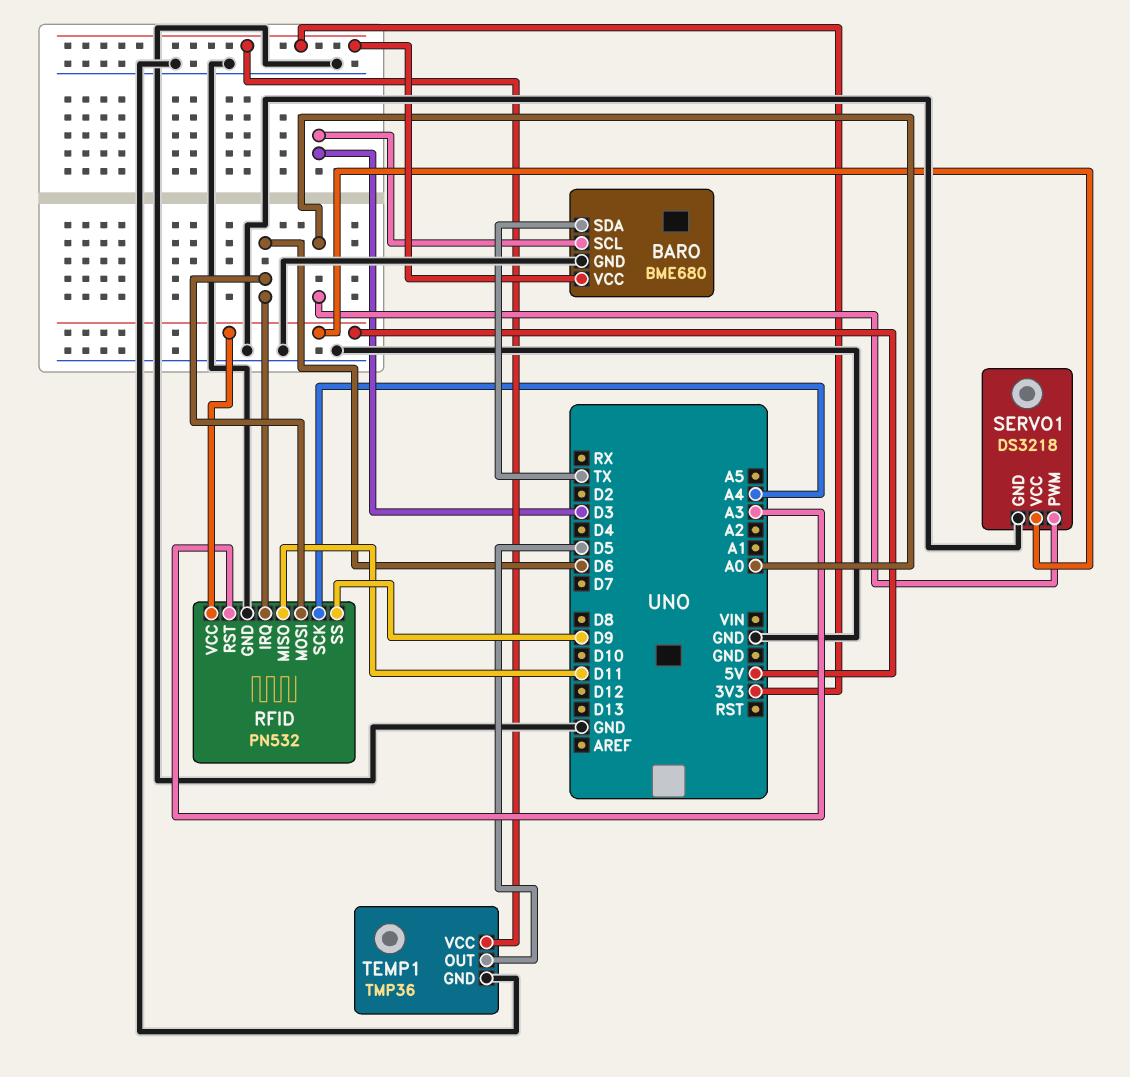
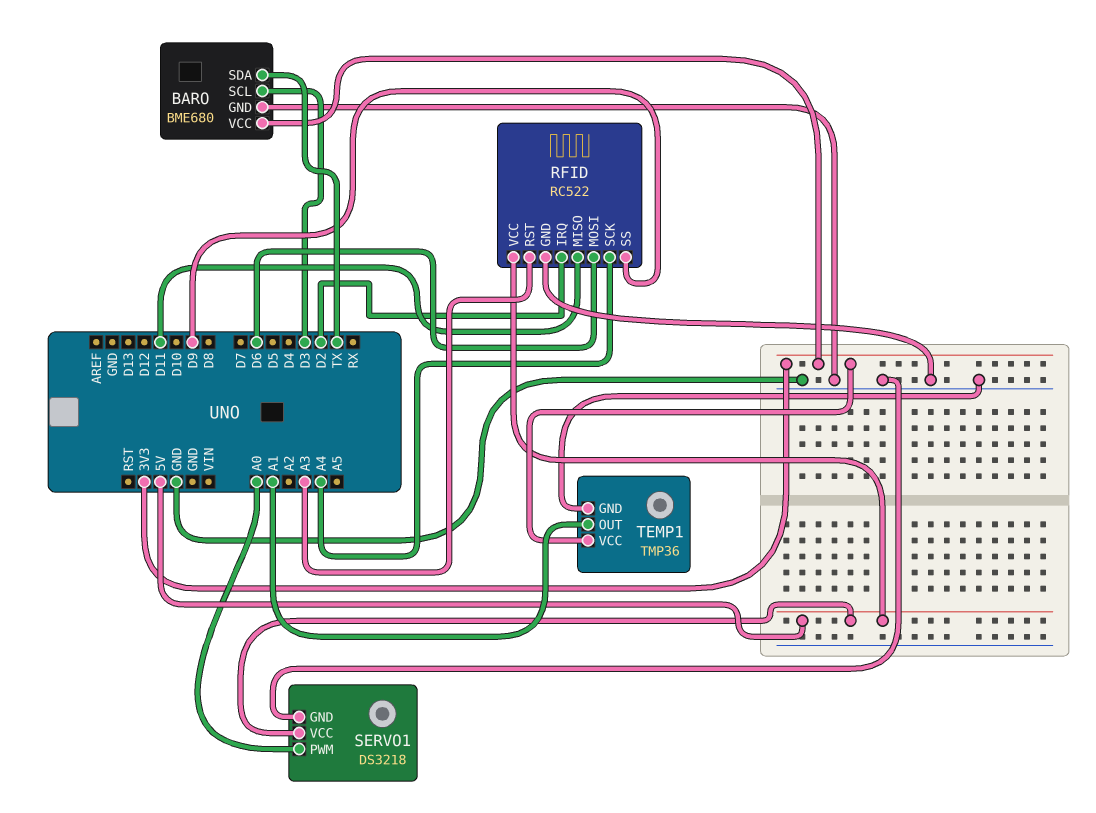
RFID: PN532 -> RC522
RFID pin IRQ: D6 -> D2
TEMP1 pin OUT: D5 -> A1

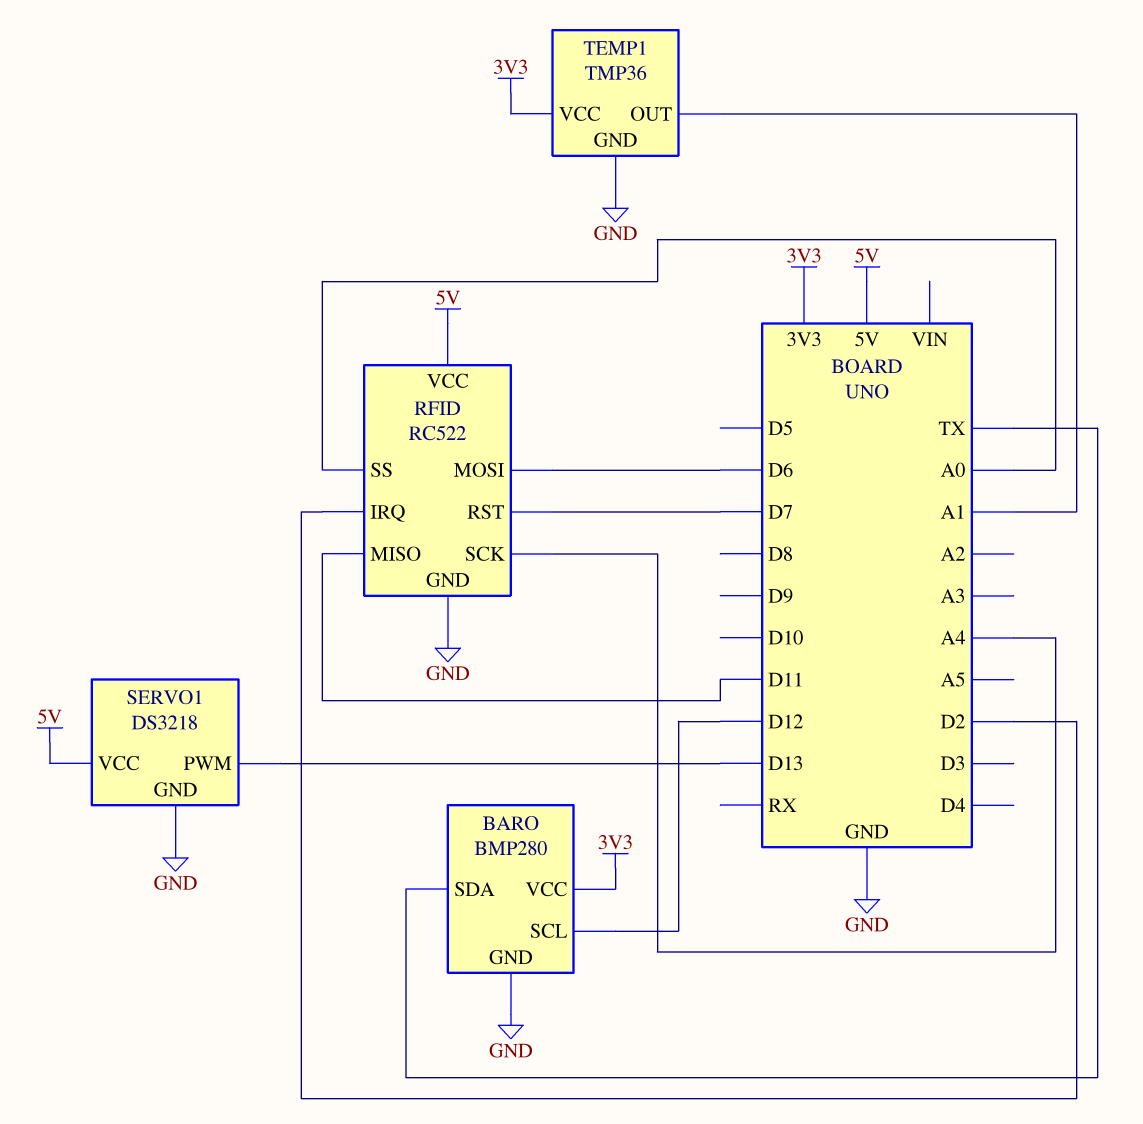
BARO: BME680 -> BMP280
BARO pin SCL: D3 -> D12
RFID pin RST: A3 -> D7
RFID pin SS: D9 -> A0
SERVO1 pin PWM: A0 -> D13

